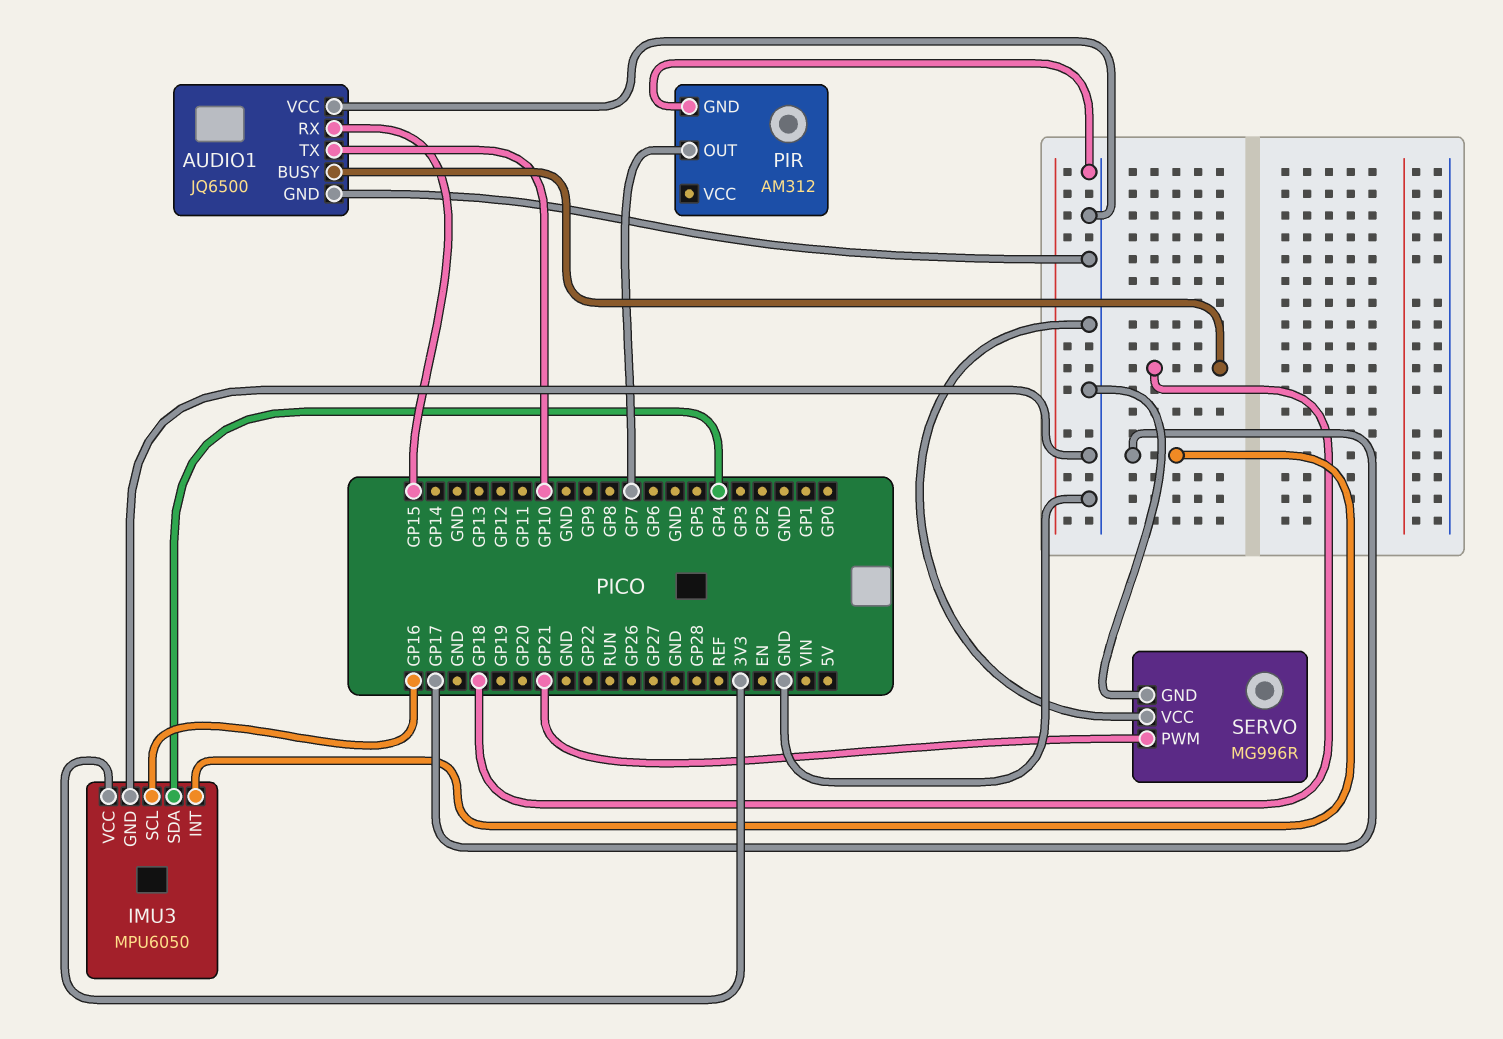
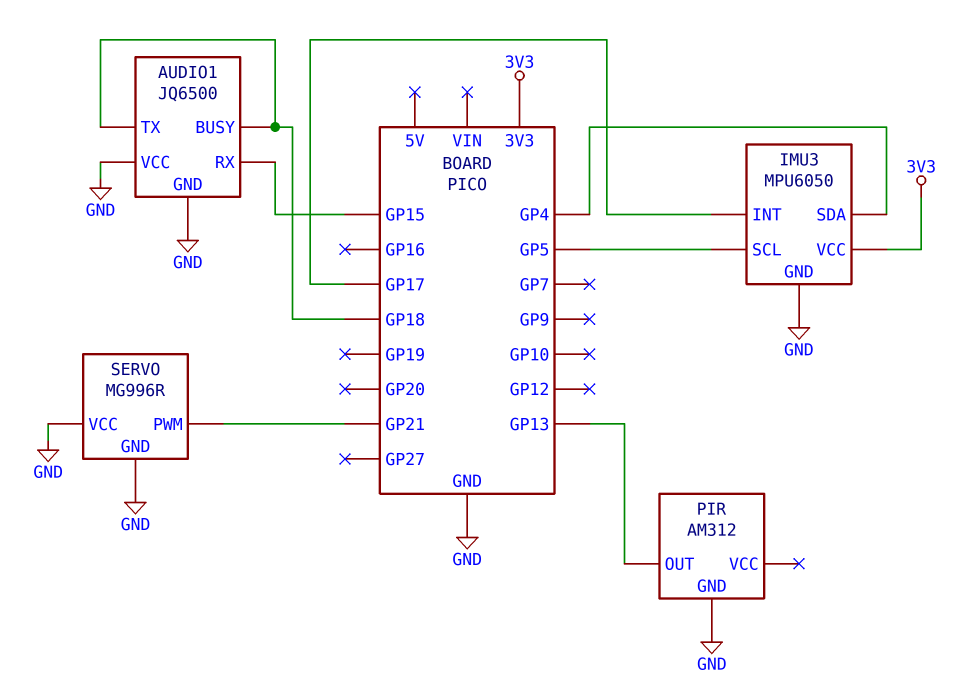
AUDIO1 pin TX: GP10 -> GP18
IMU3 pin SCL: GP16 -> GP5
PIR pin OUT: GP7 -> GP13

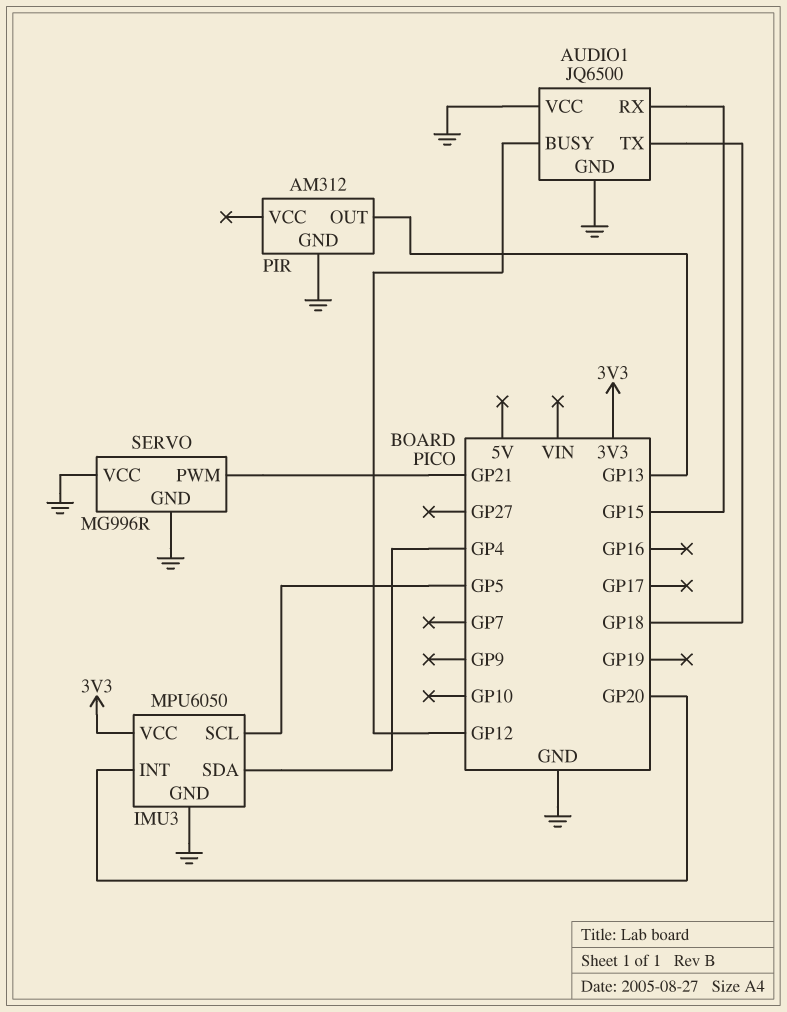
AUDIO1 pin BUSY: GP18 -> GP12
IMU3 pin INT: GP17 -> GP20

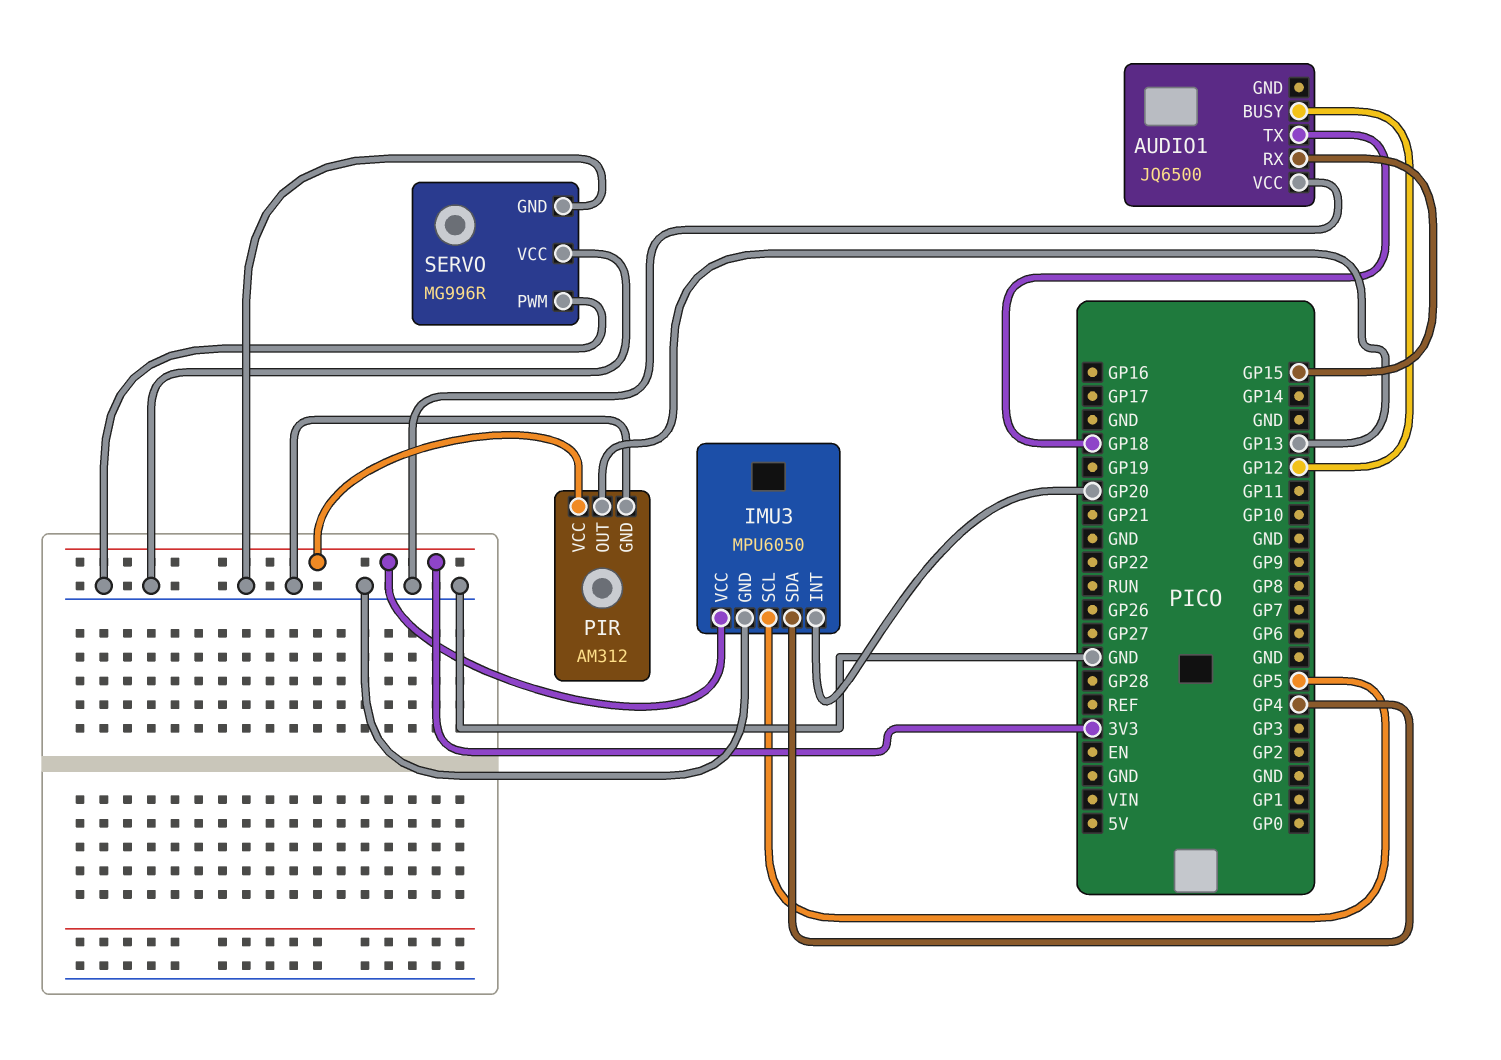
AUDIO1 pin GND: GND -> none
PIR pin VCC: none -> 3V3
SERVO pin PWM: GP21 -> GND

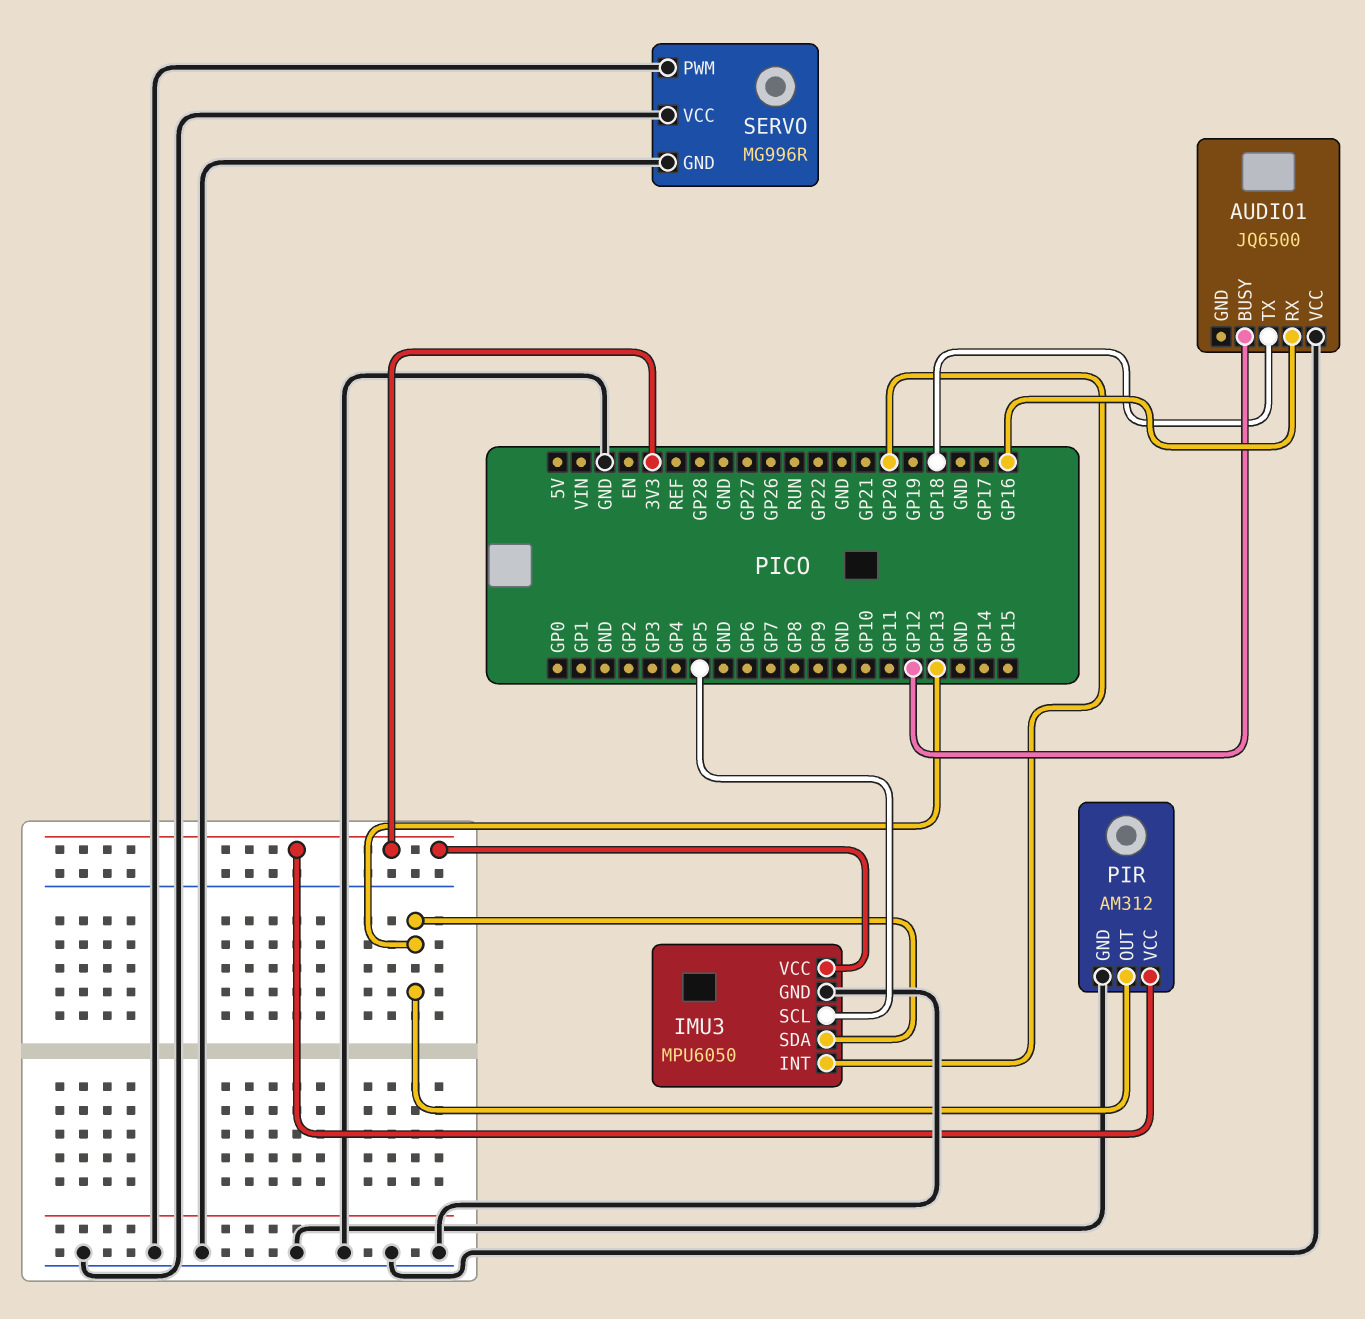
AUDIO1 pin RX: GP15 -> GP16
IMU3 pin SDA: GP4 -> GP13

